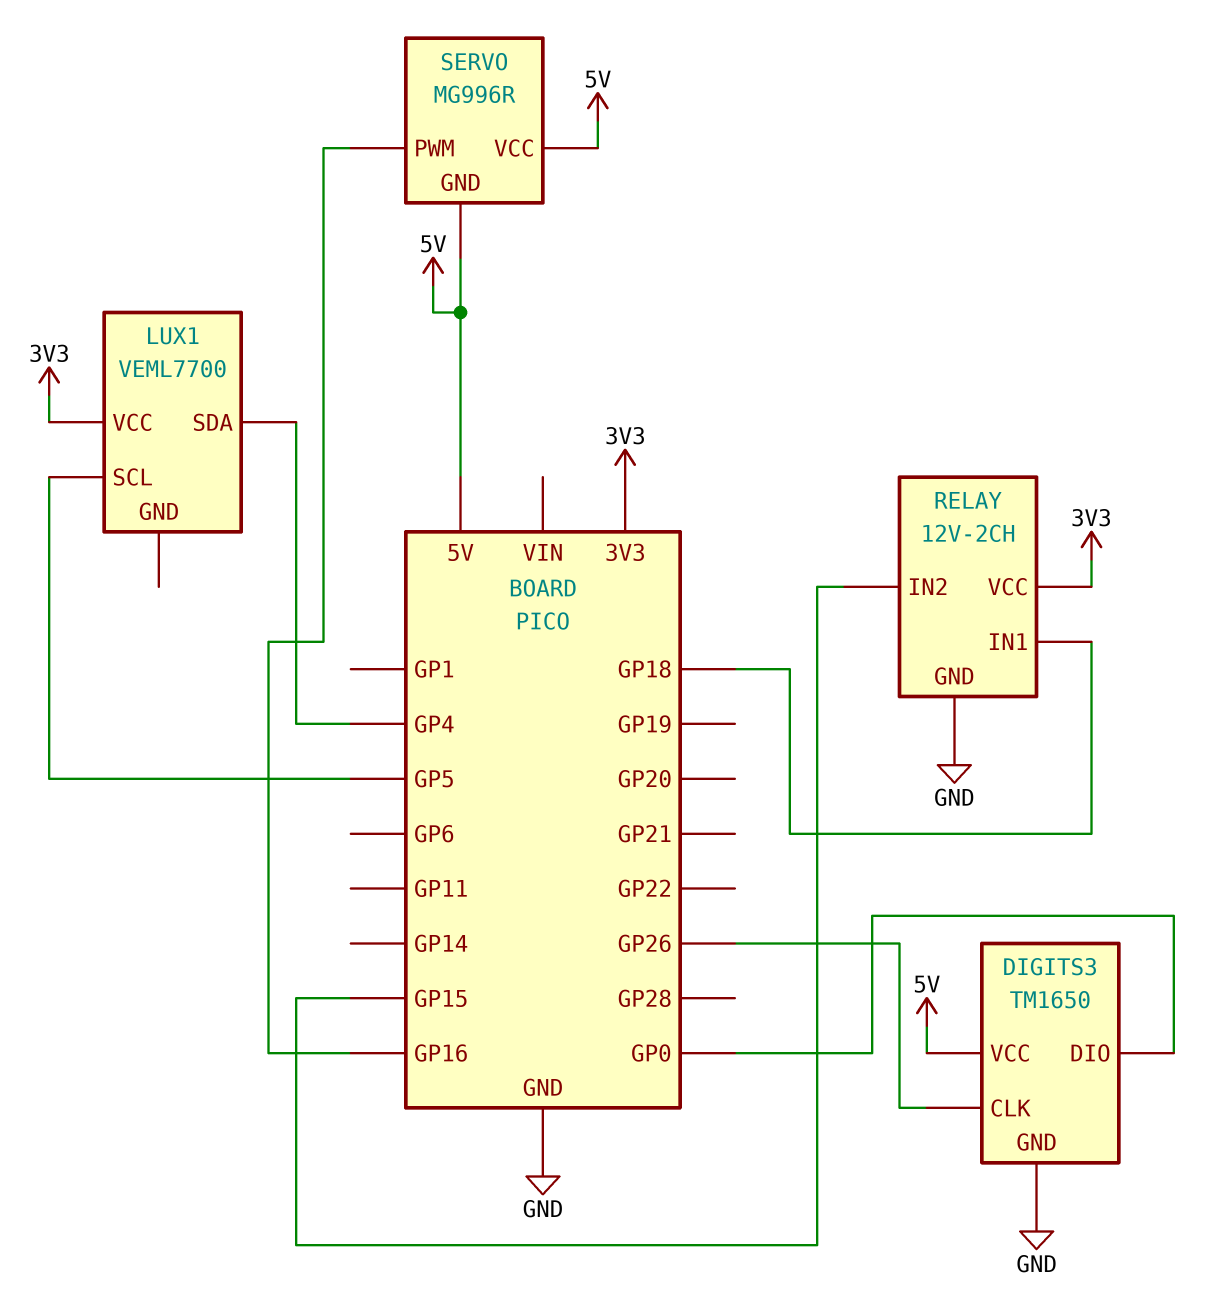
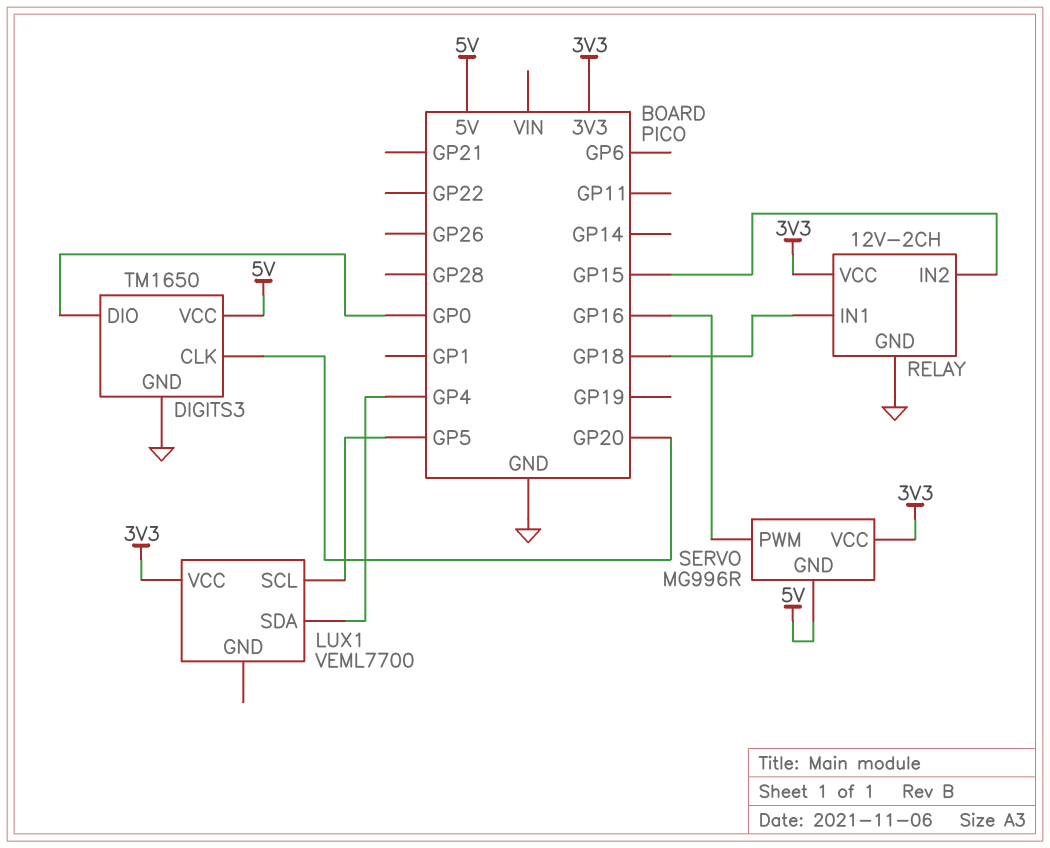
DIGITS3 pin CLK: GP26 -> GP20
SERVO pin VCC: 5V -> 3V3

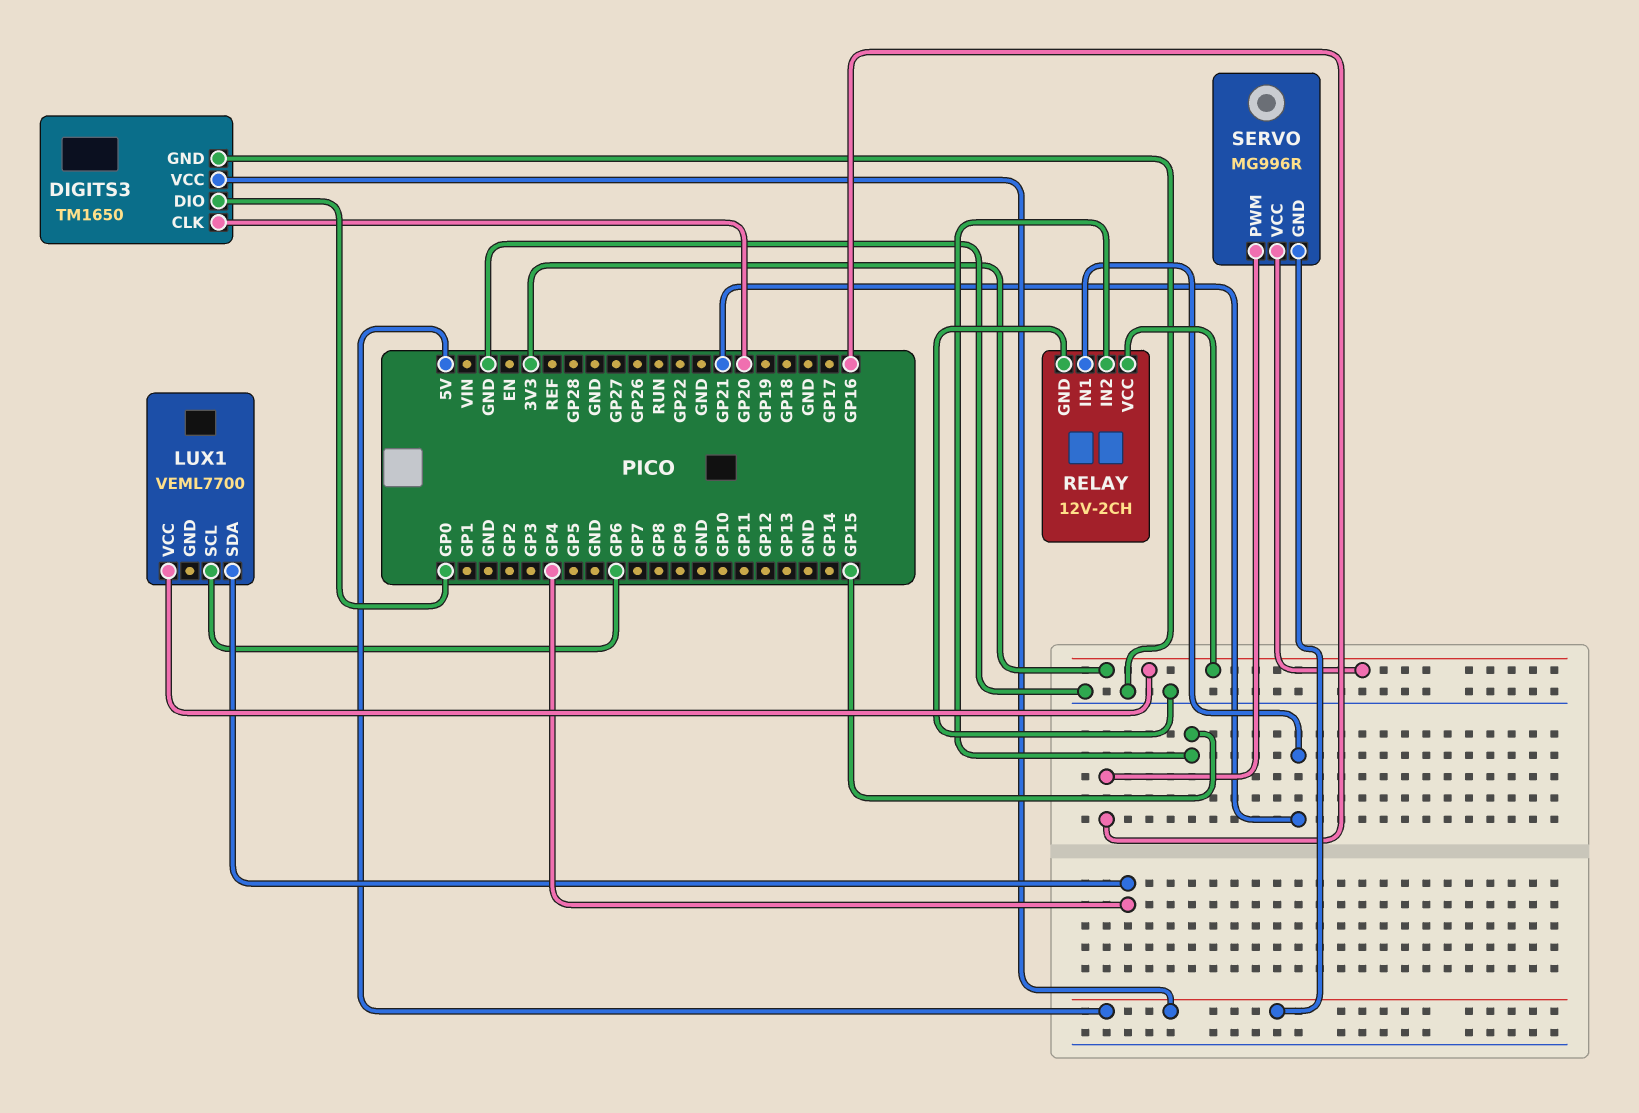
LUX1 pin SCL: GP5 -> GP6
RELAY pin IN1: GP18 -> GP21

